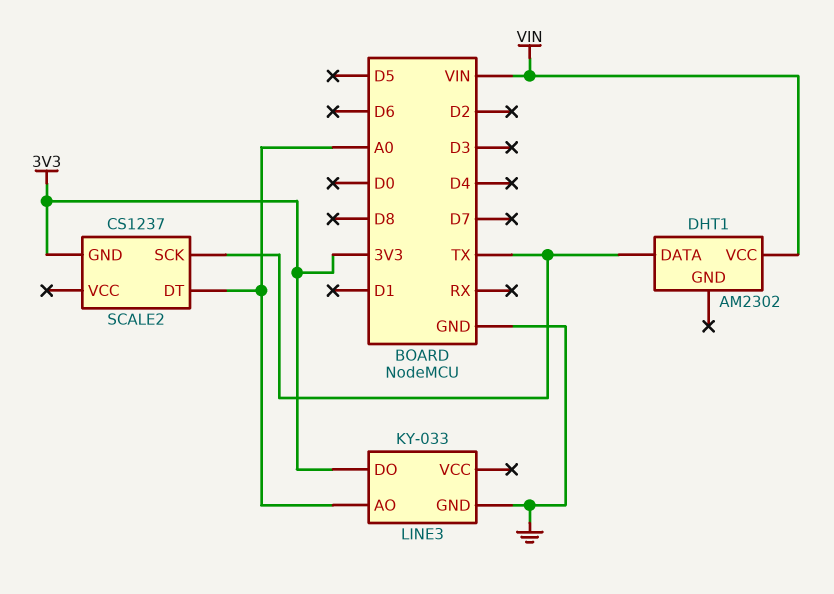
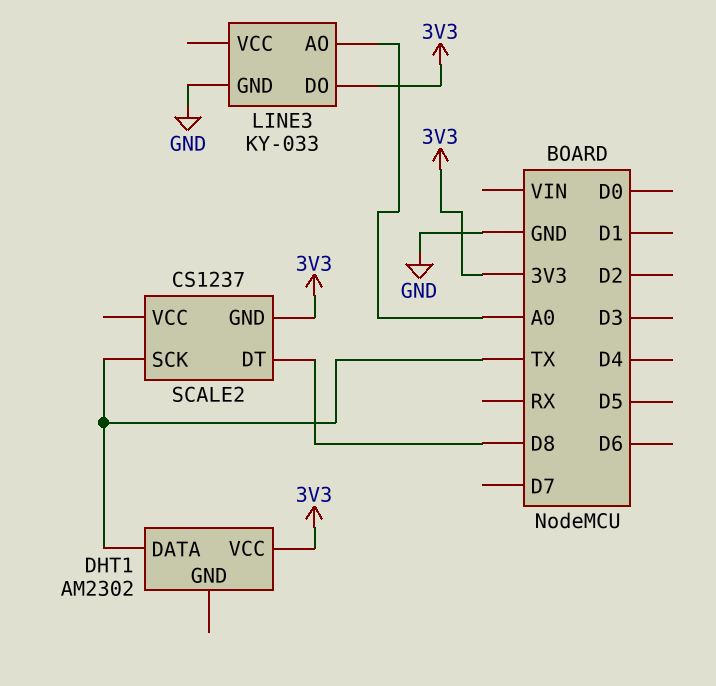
DHT1 pin VCC: VIN -> 3V3
SCALE2 pin DT: A0 -> D8

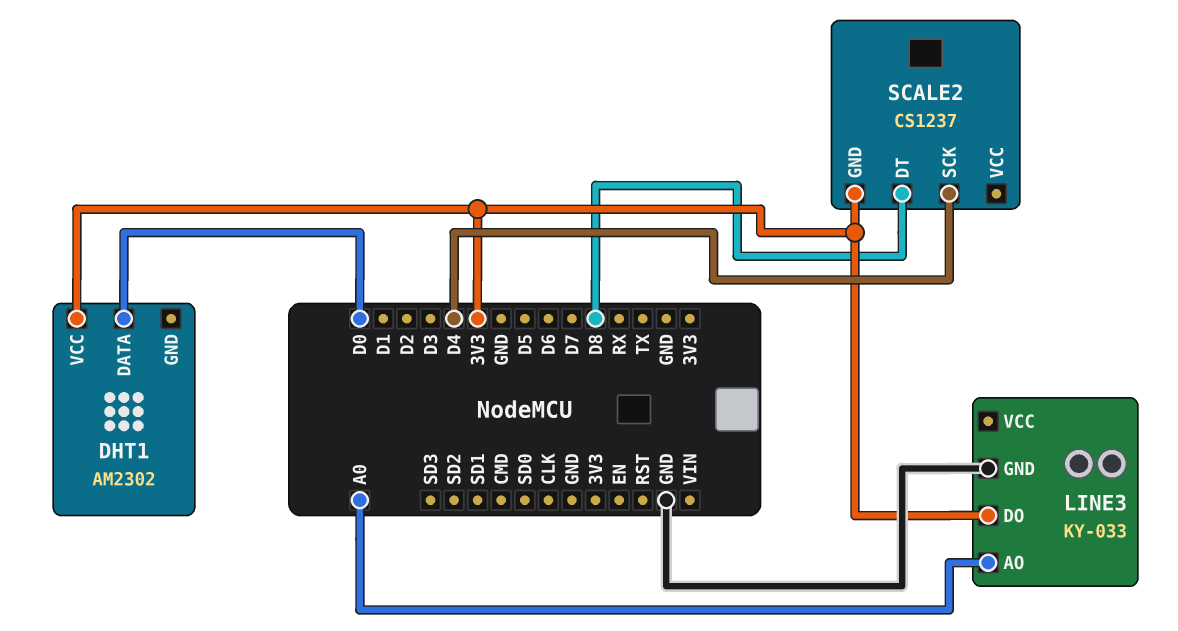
DHT1 pin DATA: TX -> D0
SCALE2 pin SCK: TX -> D4

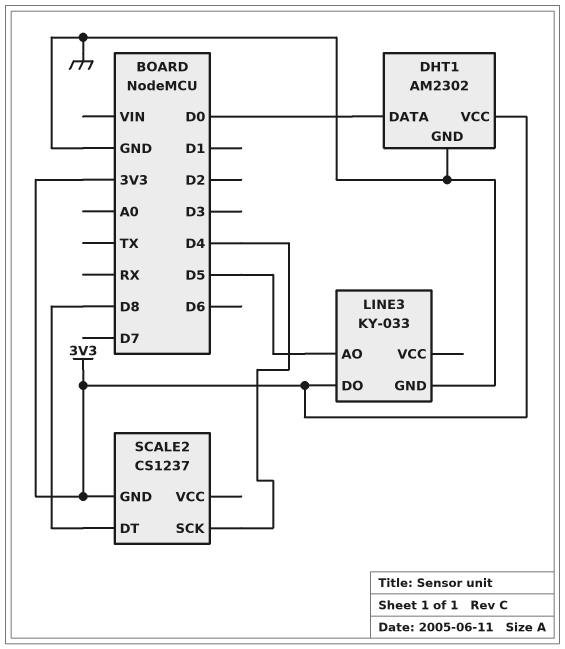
DHT1 pin GND: none -> GND
LINE3 pin AO: A0 -> D5

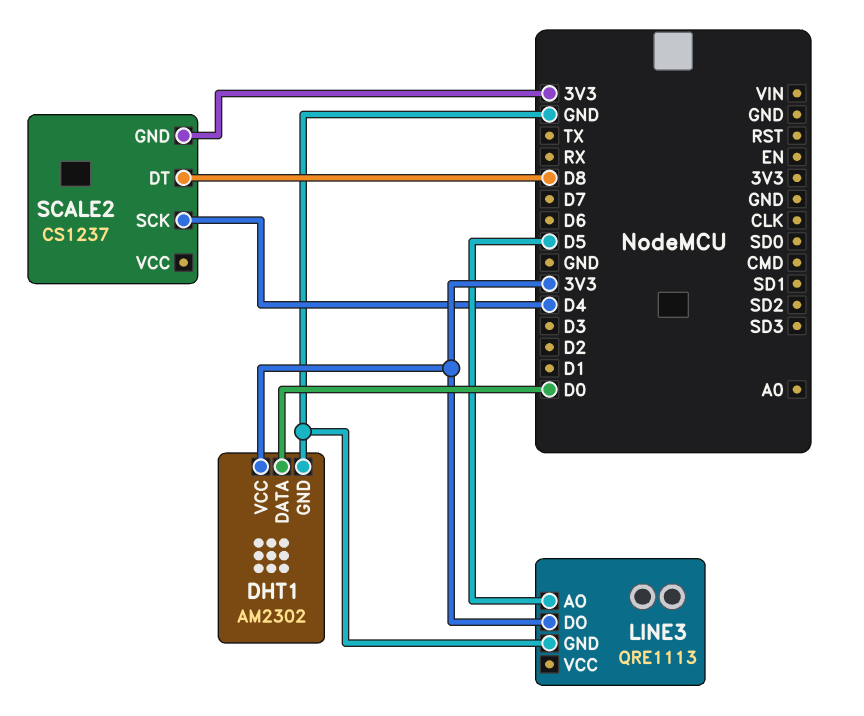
LINE3: KY-033 -> QRE1113

